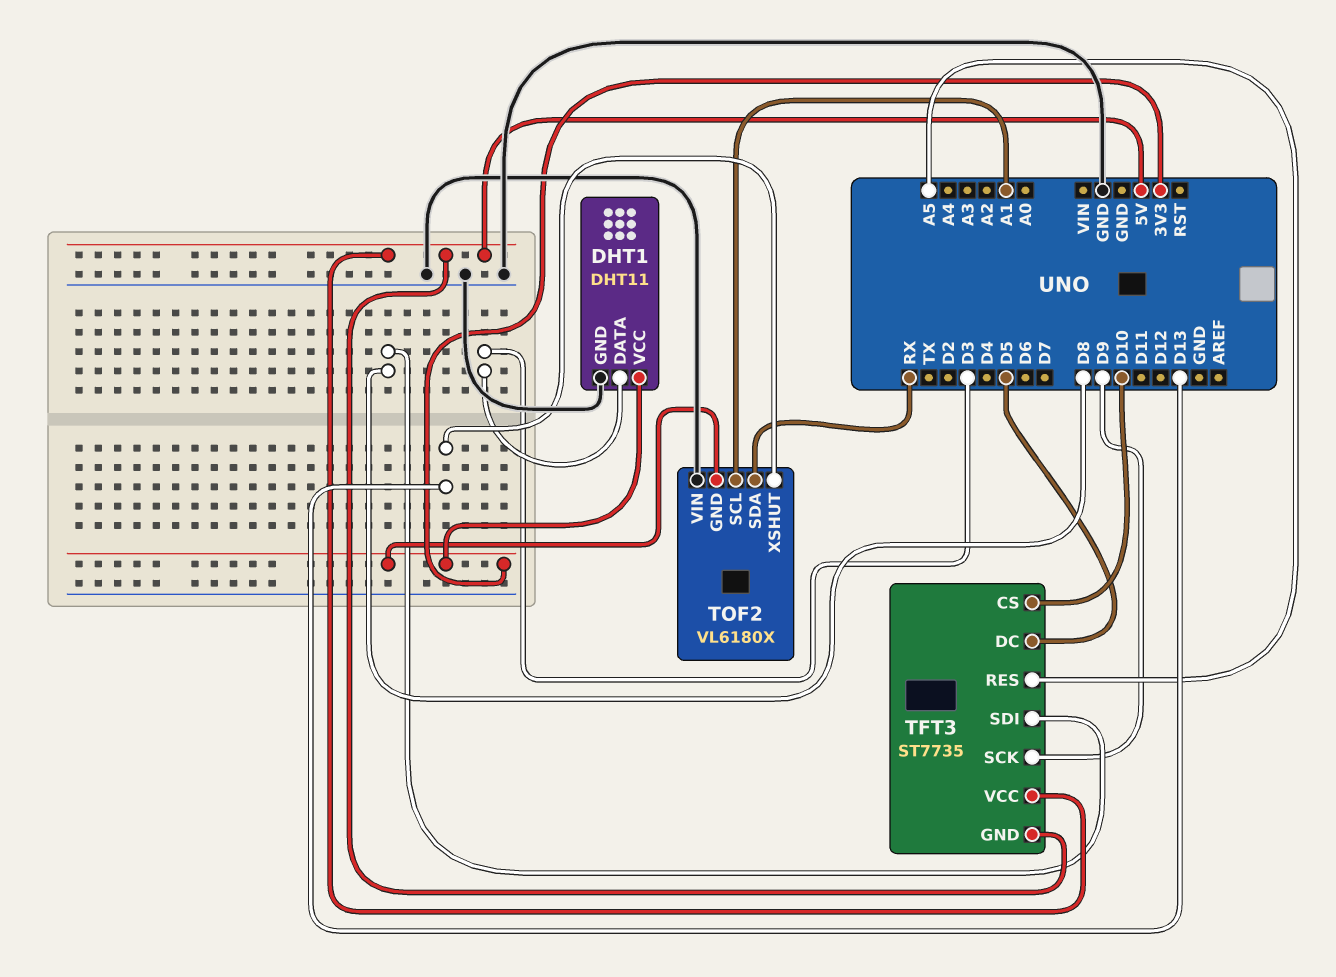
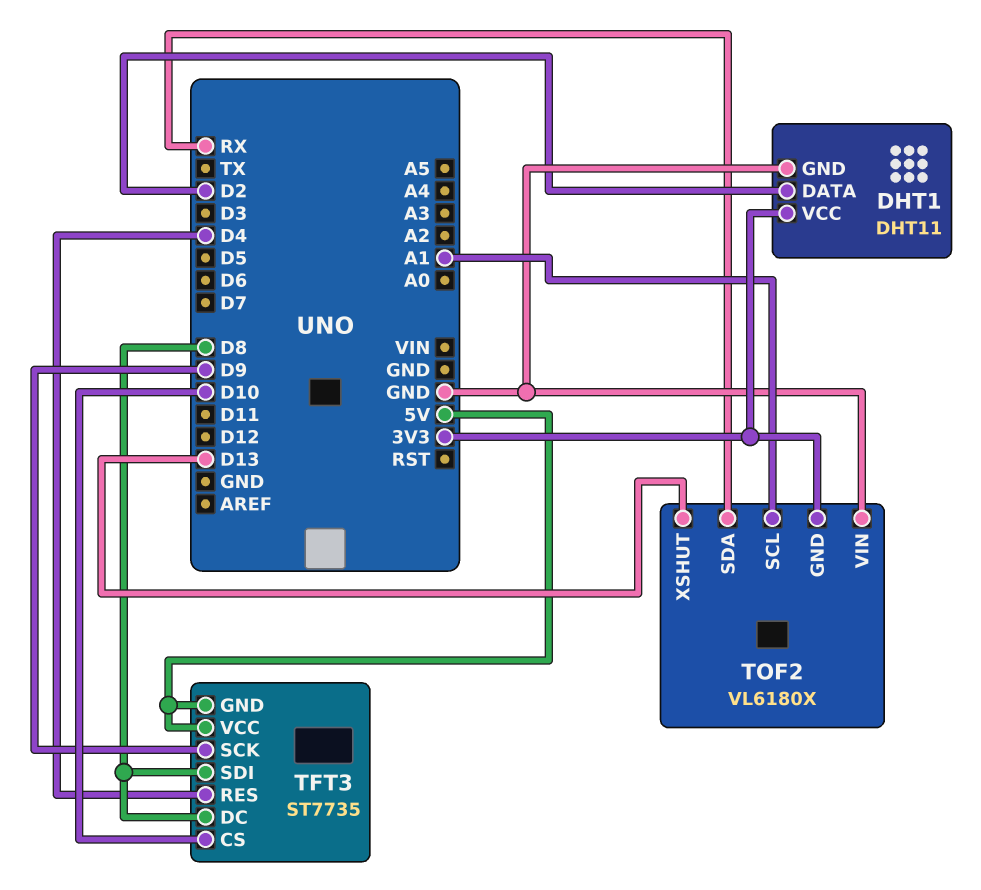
DHT1 pin DATA: D3 -> D2
TFT3 pin DC: D5 -> D8
TFT3 pin RES: A5 -> D4

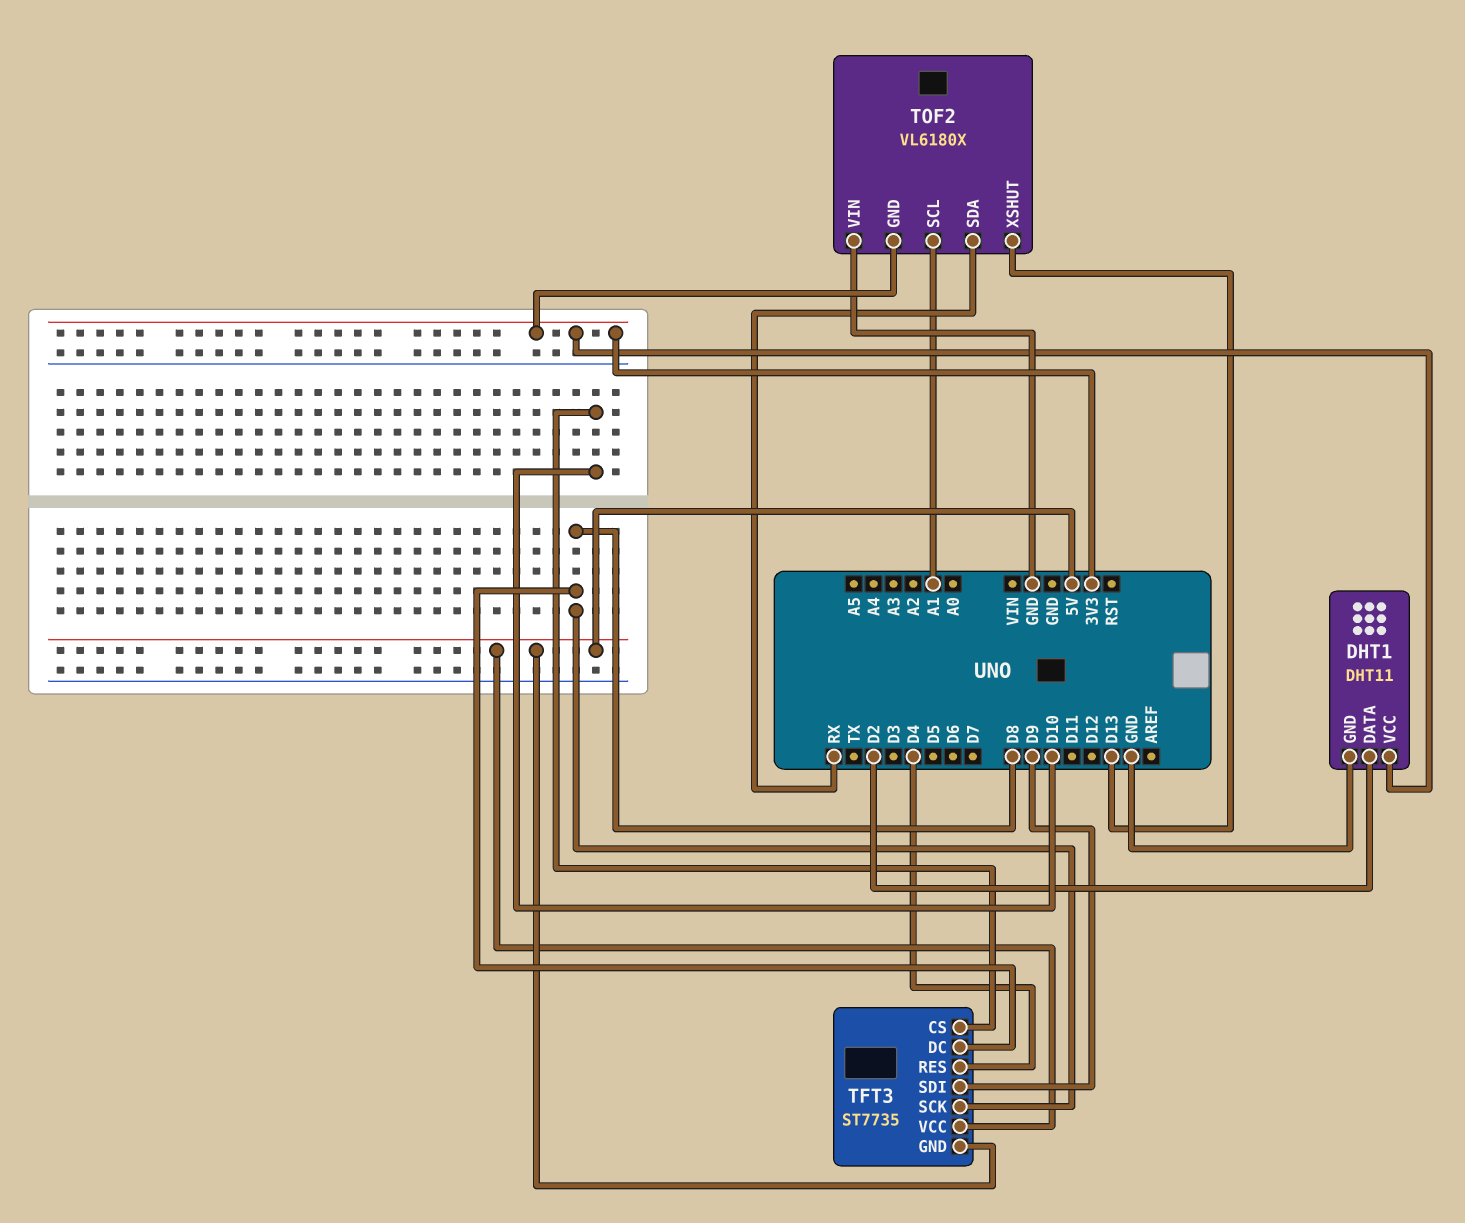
TFT3 pin SCK: D9 -> D8
TFT3 pin SDI: D8 -> D9

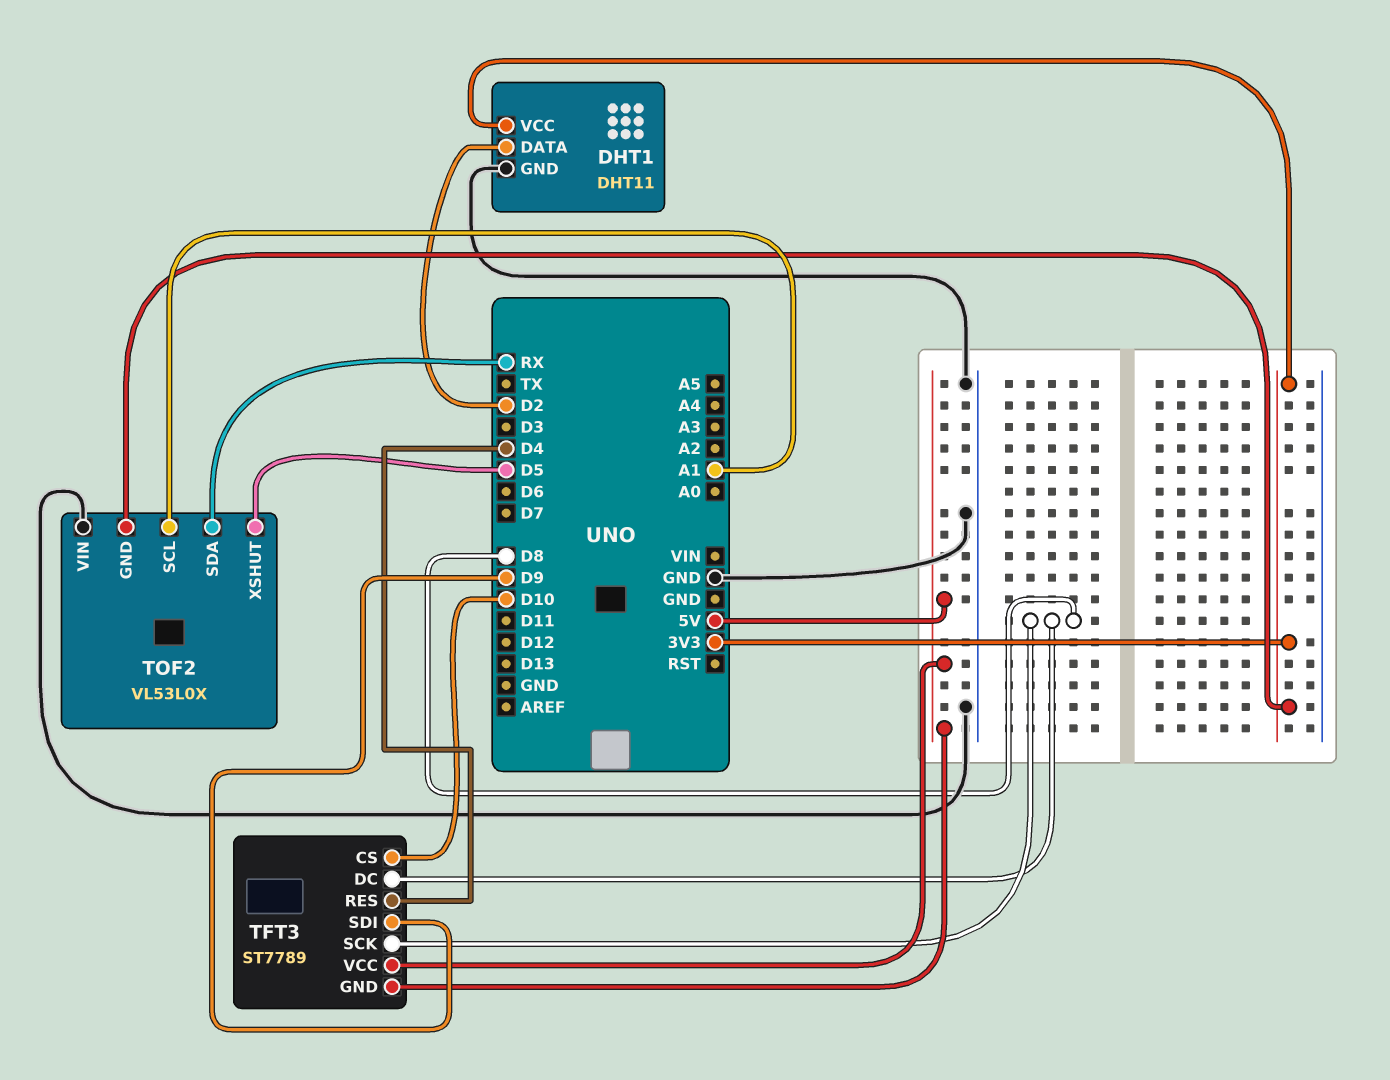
TFT3: ST7735 -> ST7789
TOF2: VL6180X -> VL53L0X
TOF2 pin XSHUT: D13 -> D5

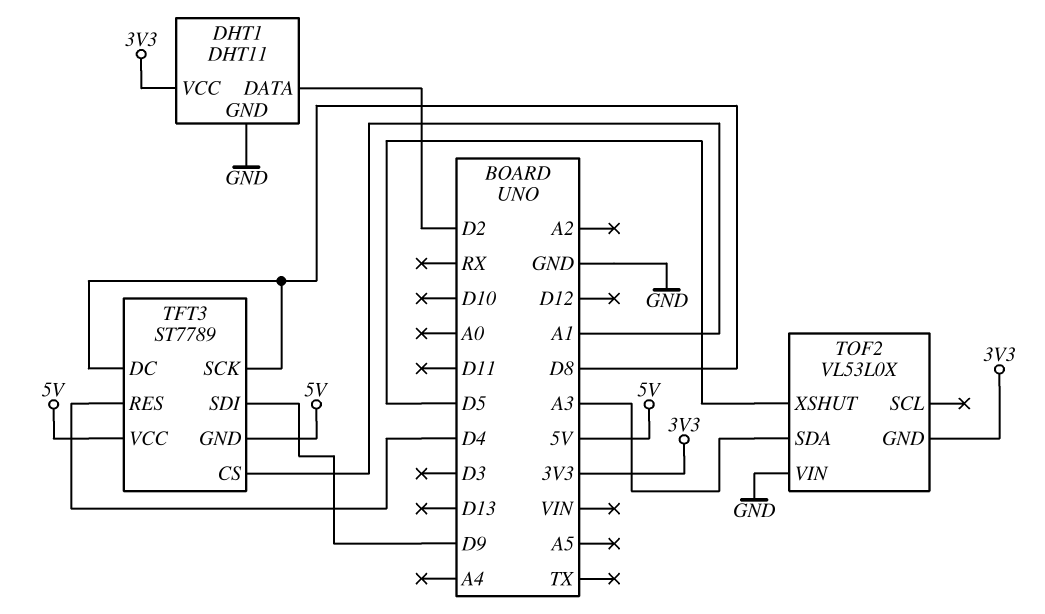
TFT3 pin CS: D10 -> A1
TOF2 pin SCL: A1 -> none
TOF2 pin SDA: RX -> A3

